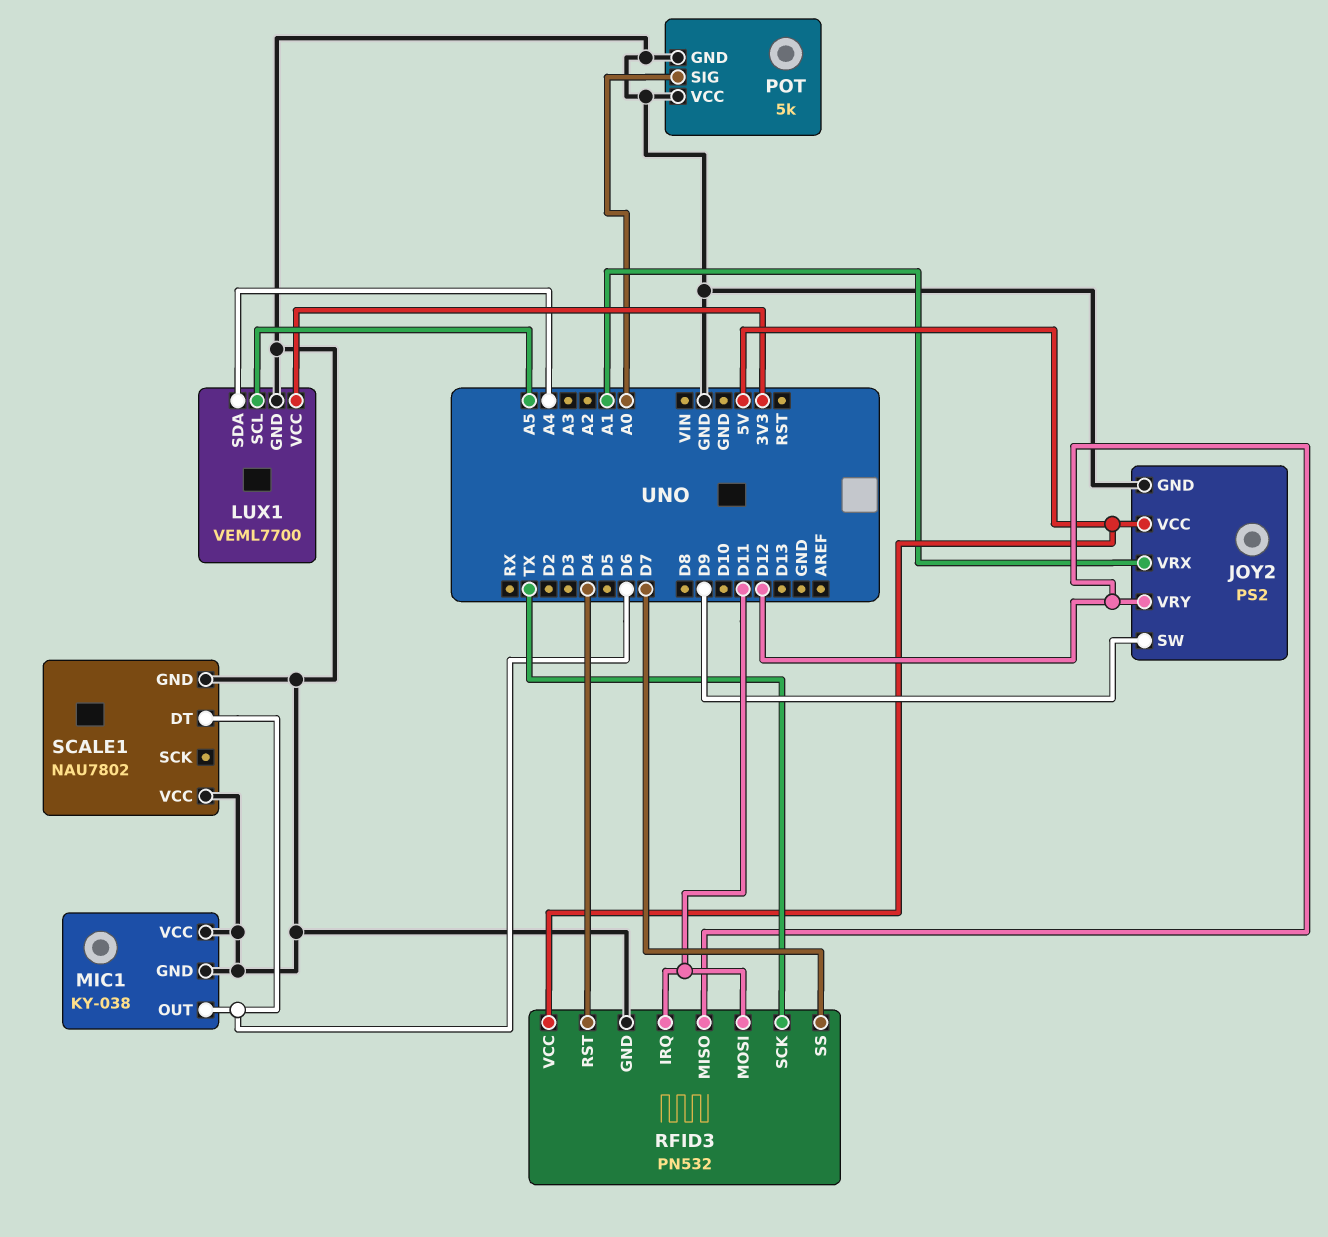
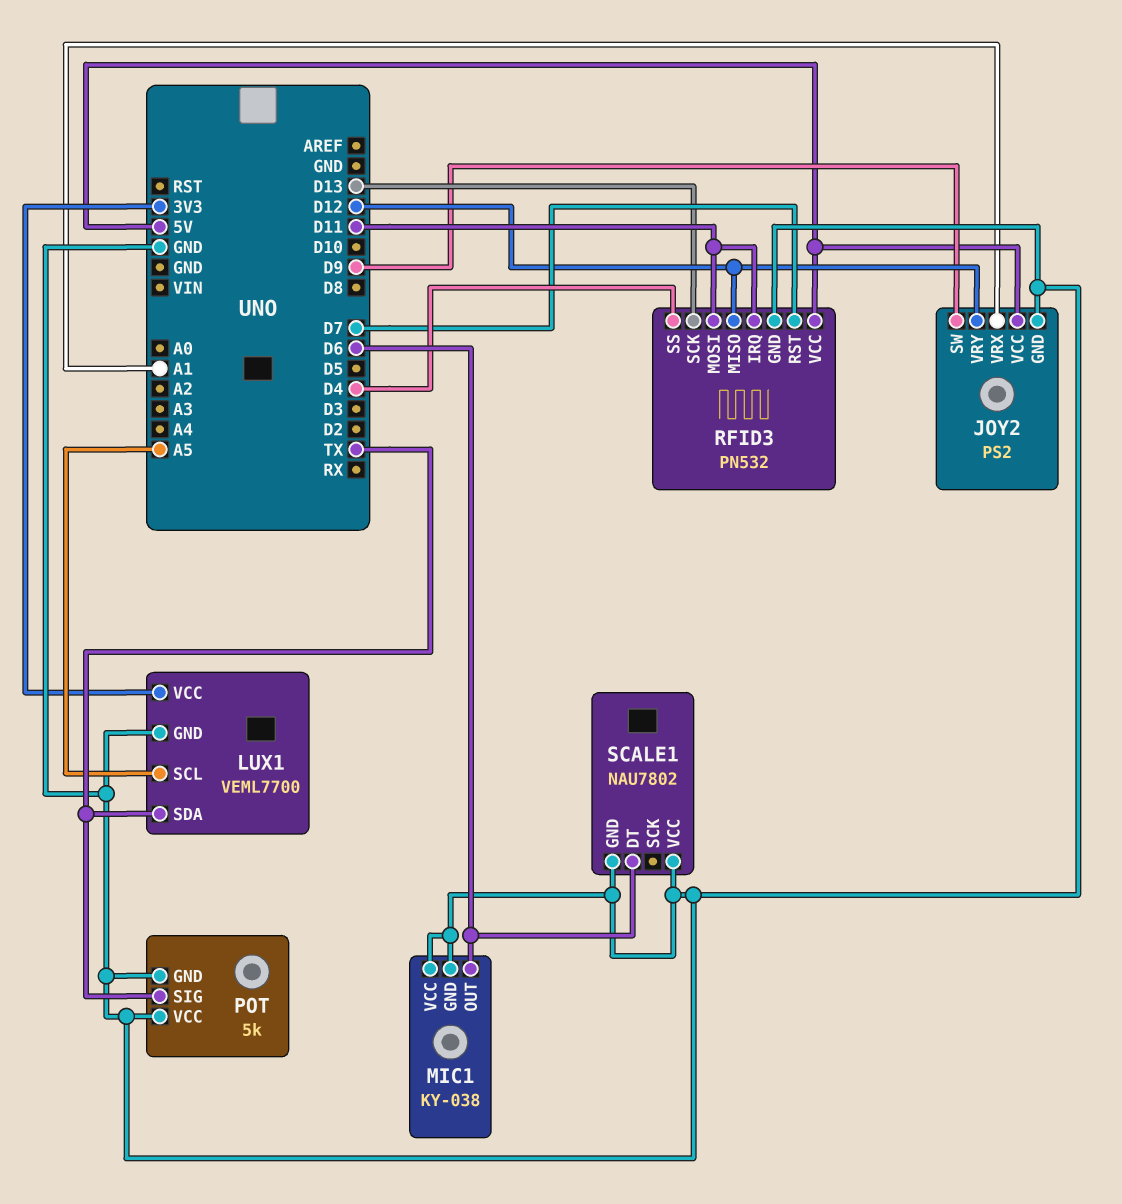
LUX1 pin SDA: A4 -> TX
POT pin SIG: A0 -> TX
RFID3 pin RST: D4 -> D7
RFID3 pin SCK: TX -> D13
RFID3 pin SS: D7 -> D4

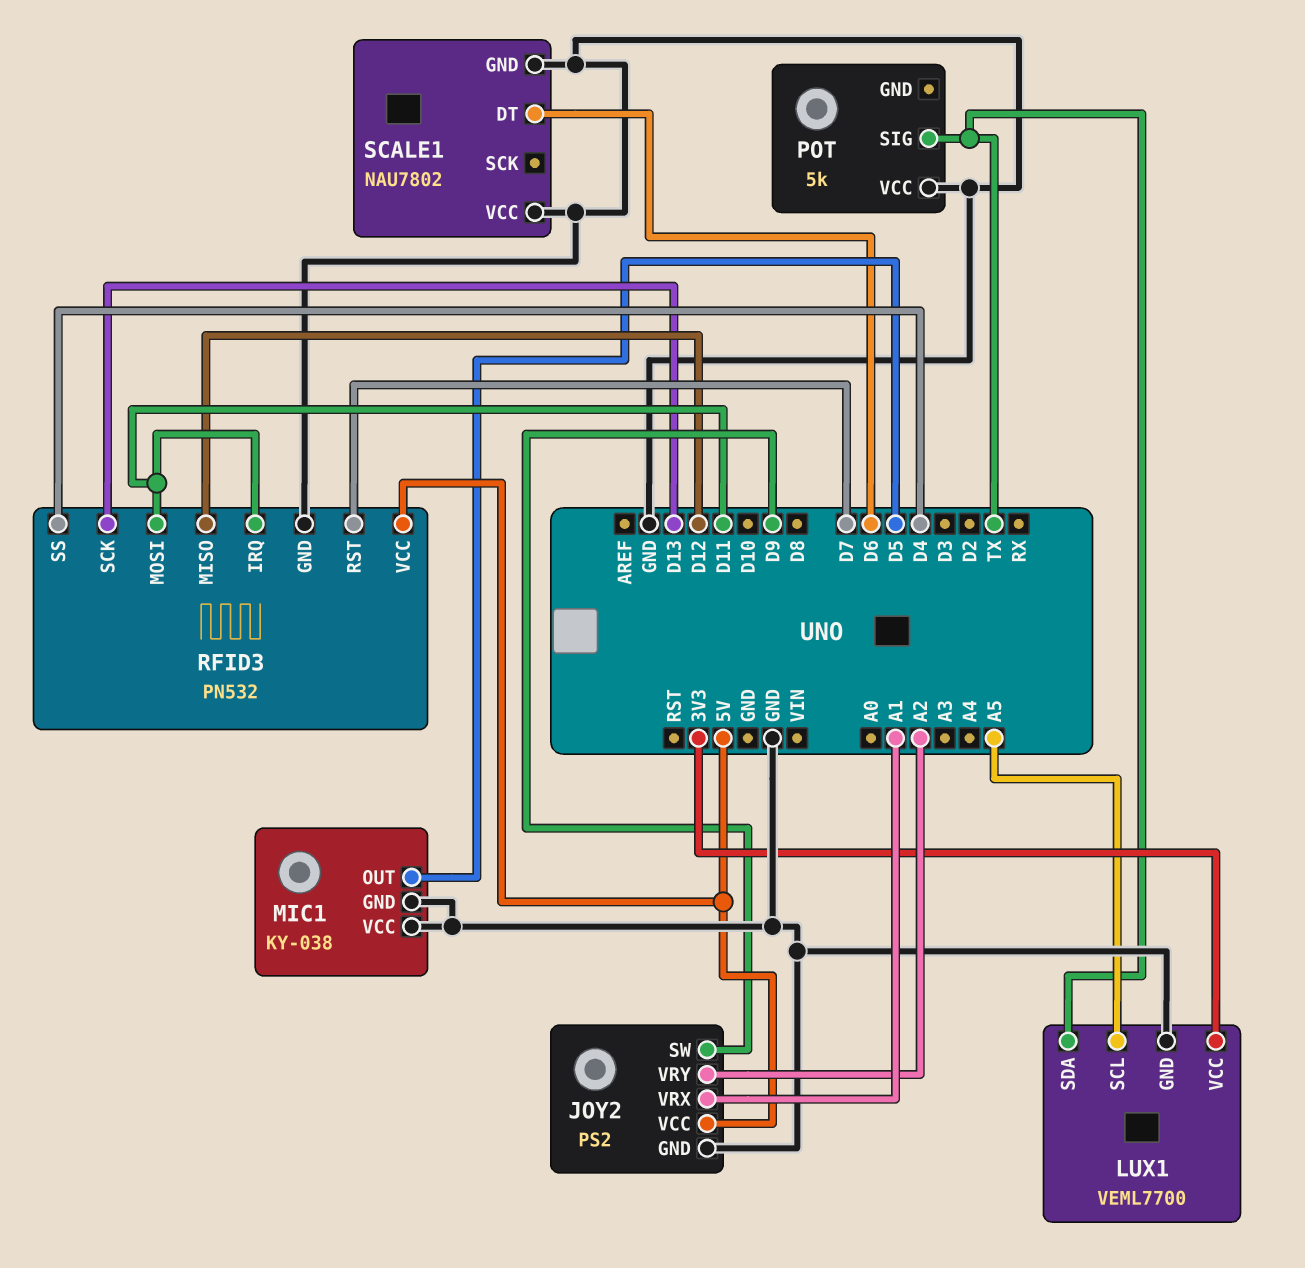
JOY2 pin VRY: D12 -> A2
MIC1 pin OUT: D6 -> D5
POT pin GND: GND -> none

